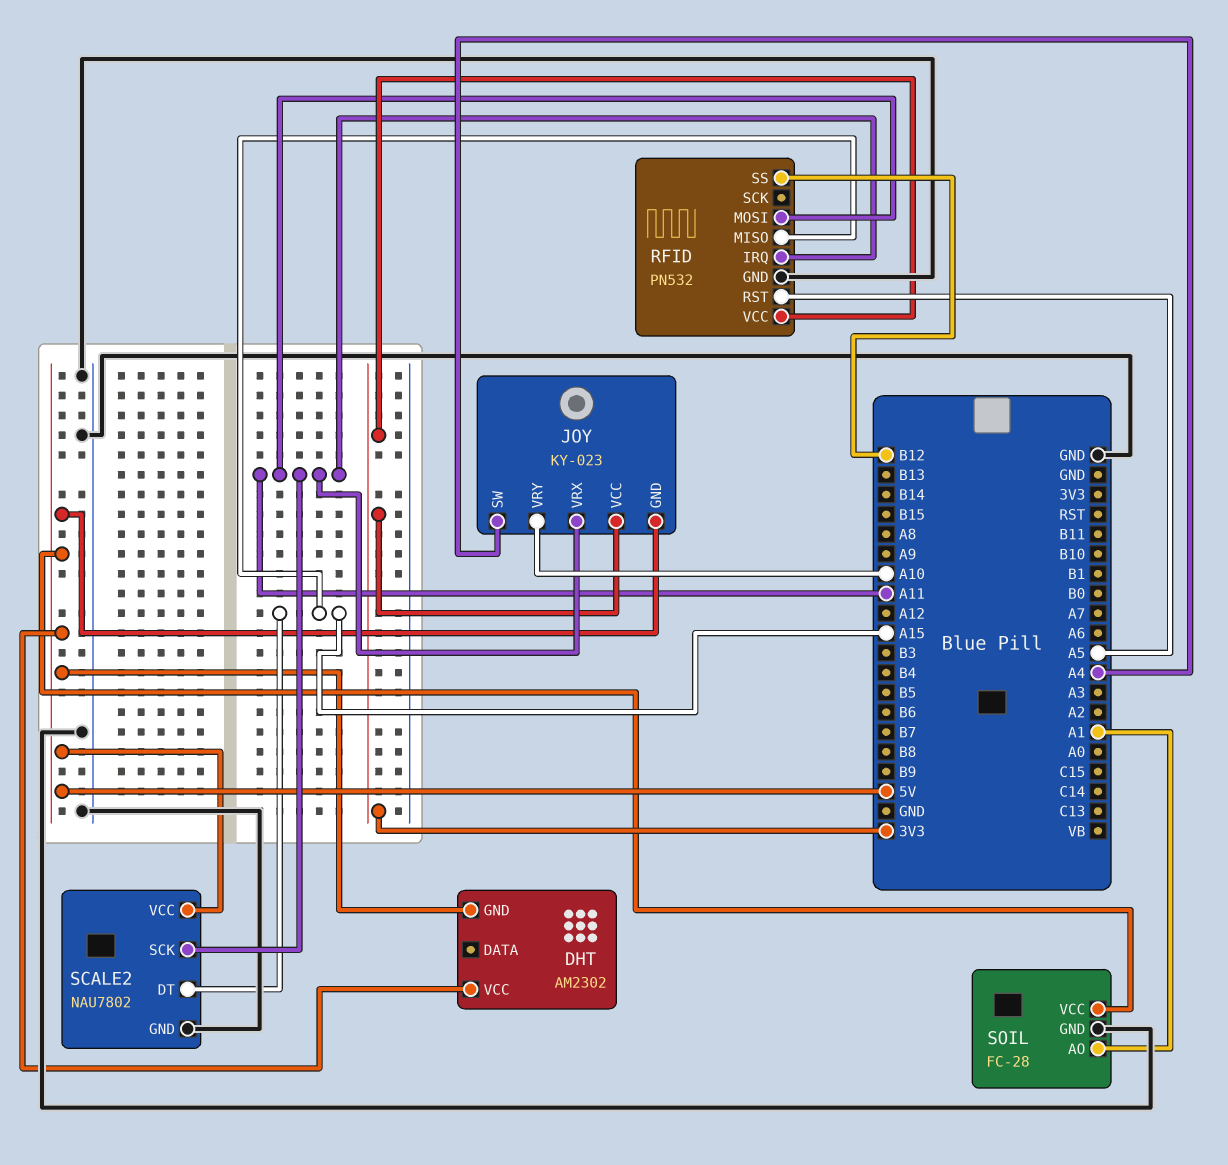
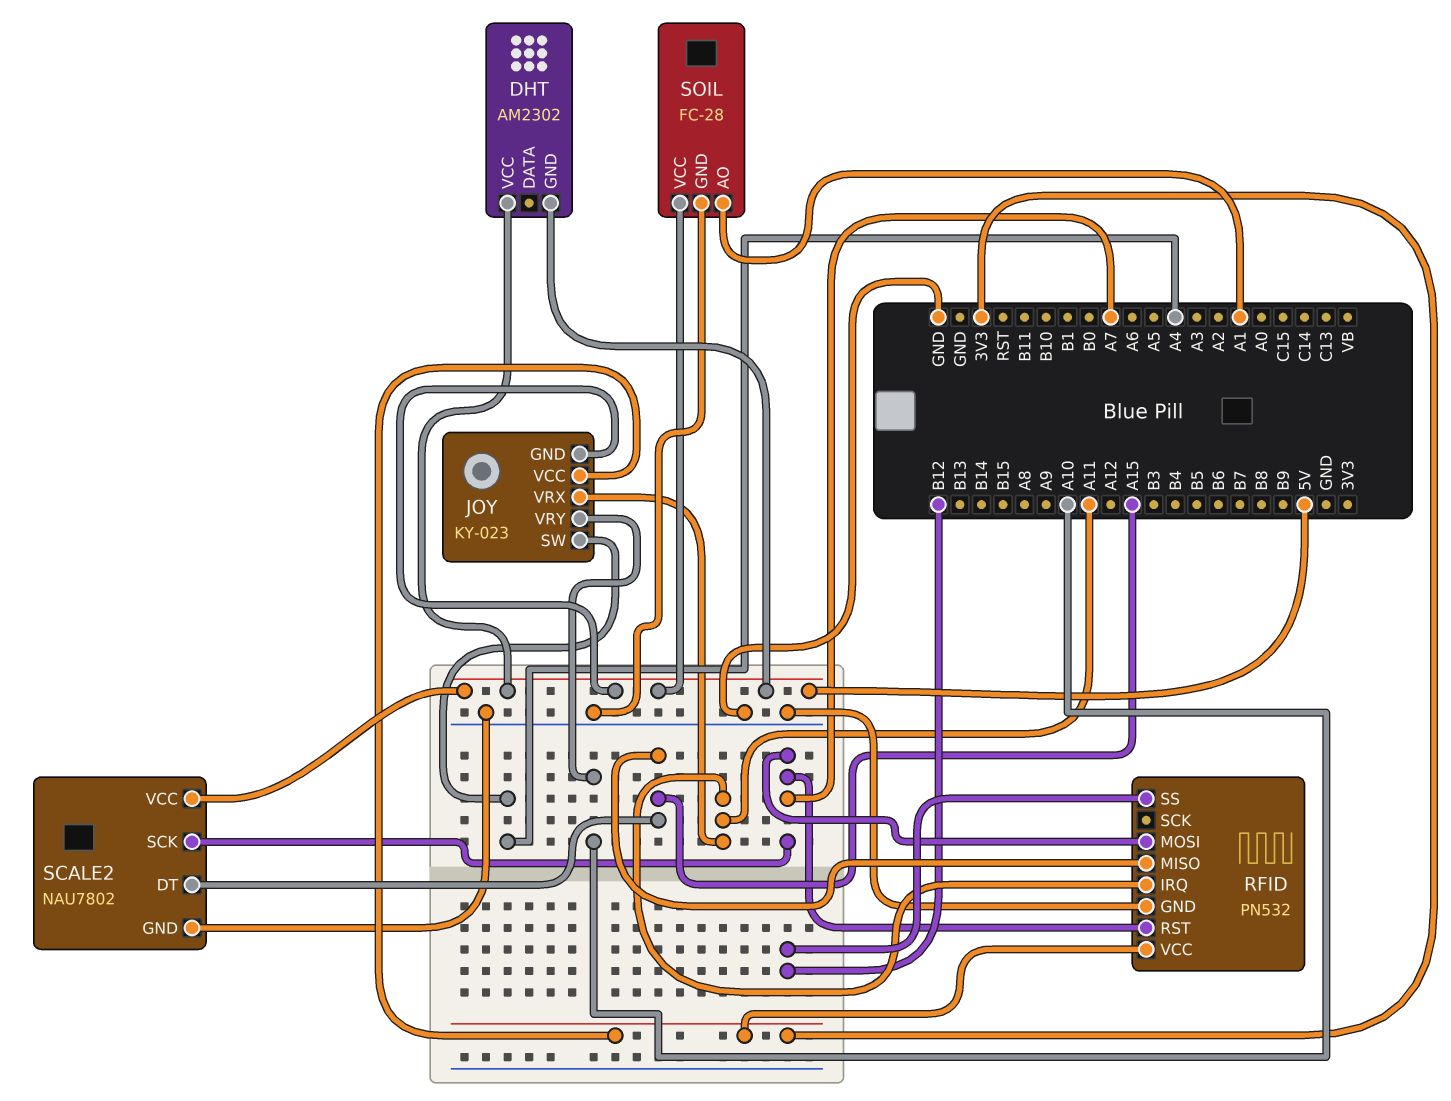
RFID pin MOSI: A11 -> A7
RFID pin RST: A5 -> A7
SCALE2 pin SCK: A11 -> A7

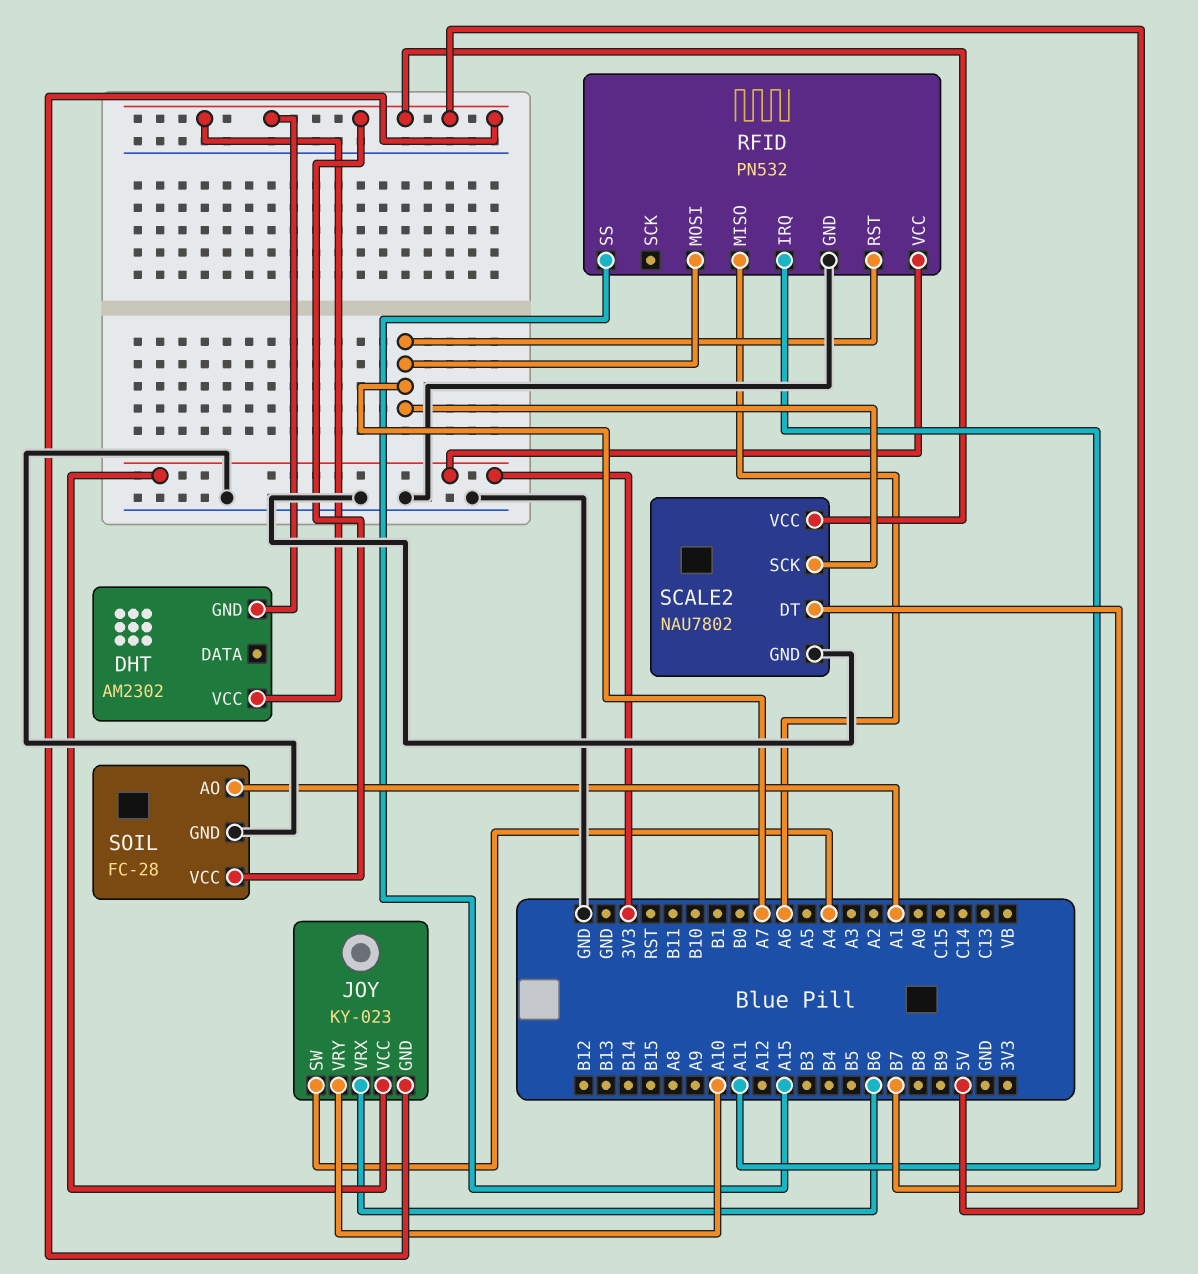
JOY pin VRX: A11 -> B6
RFID pin MISO: A15 -> A6
RFID pin SS: B12 -> A15
SCALE2 pin DT: A15 -> B7

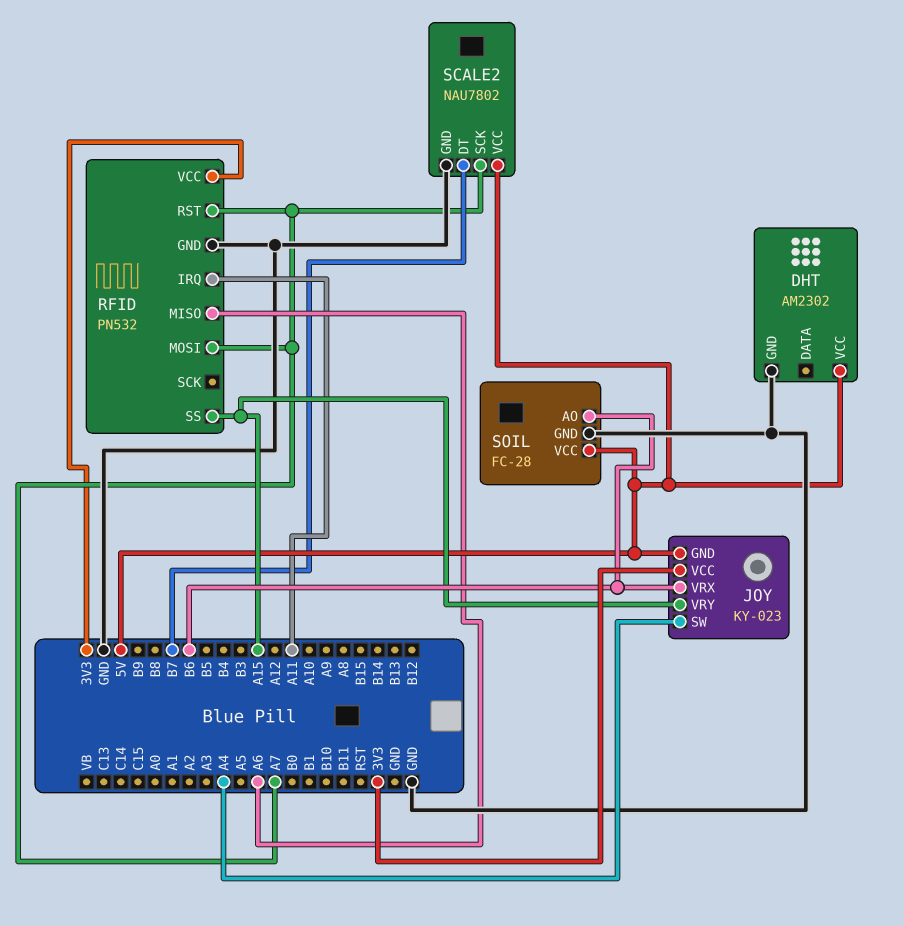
DHT pin GND: 5V -> GND
JOY pin VRY: A10 -> A15
SOIL pin AO: A1 -> B6

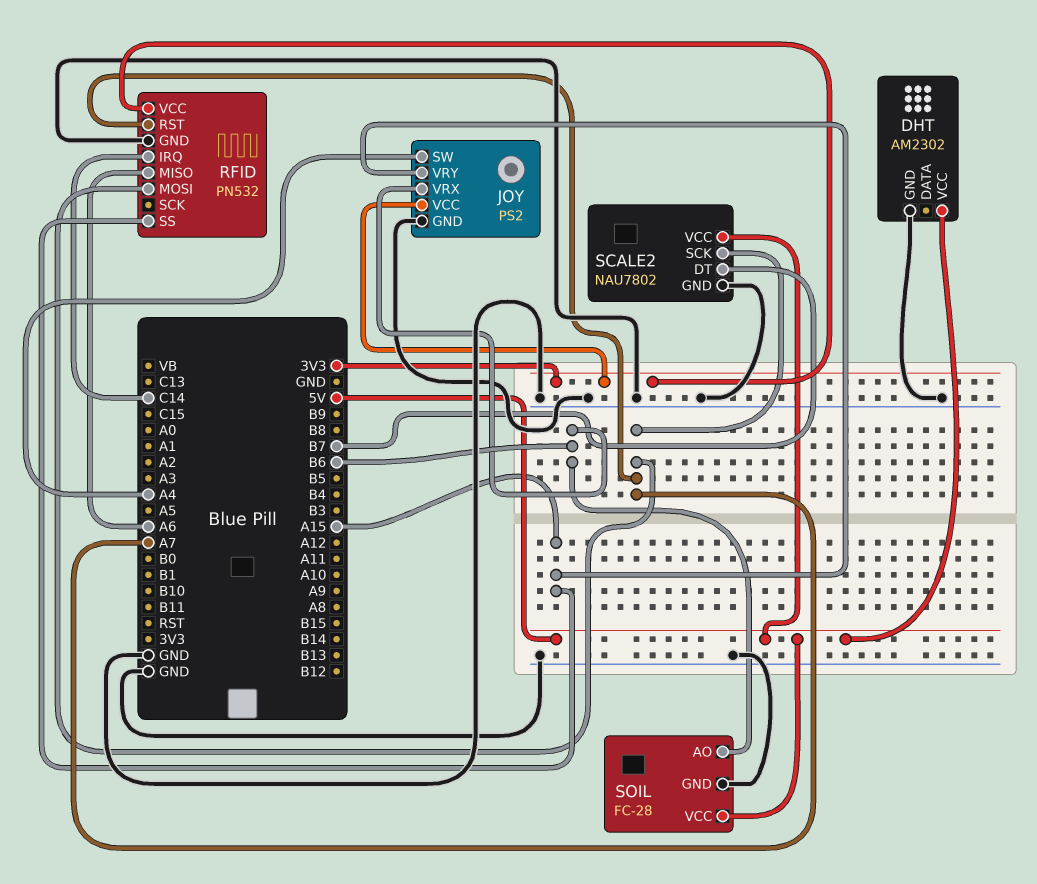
JOY: KY-023 -> PS2
JOY pin GND: 5V -> GND
RFID pin IRQ: A11 -> C14

